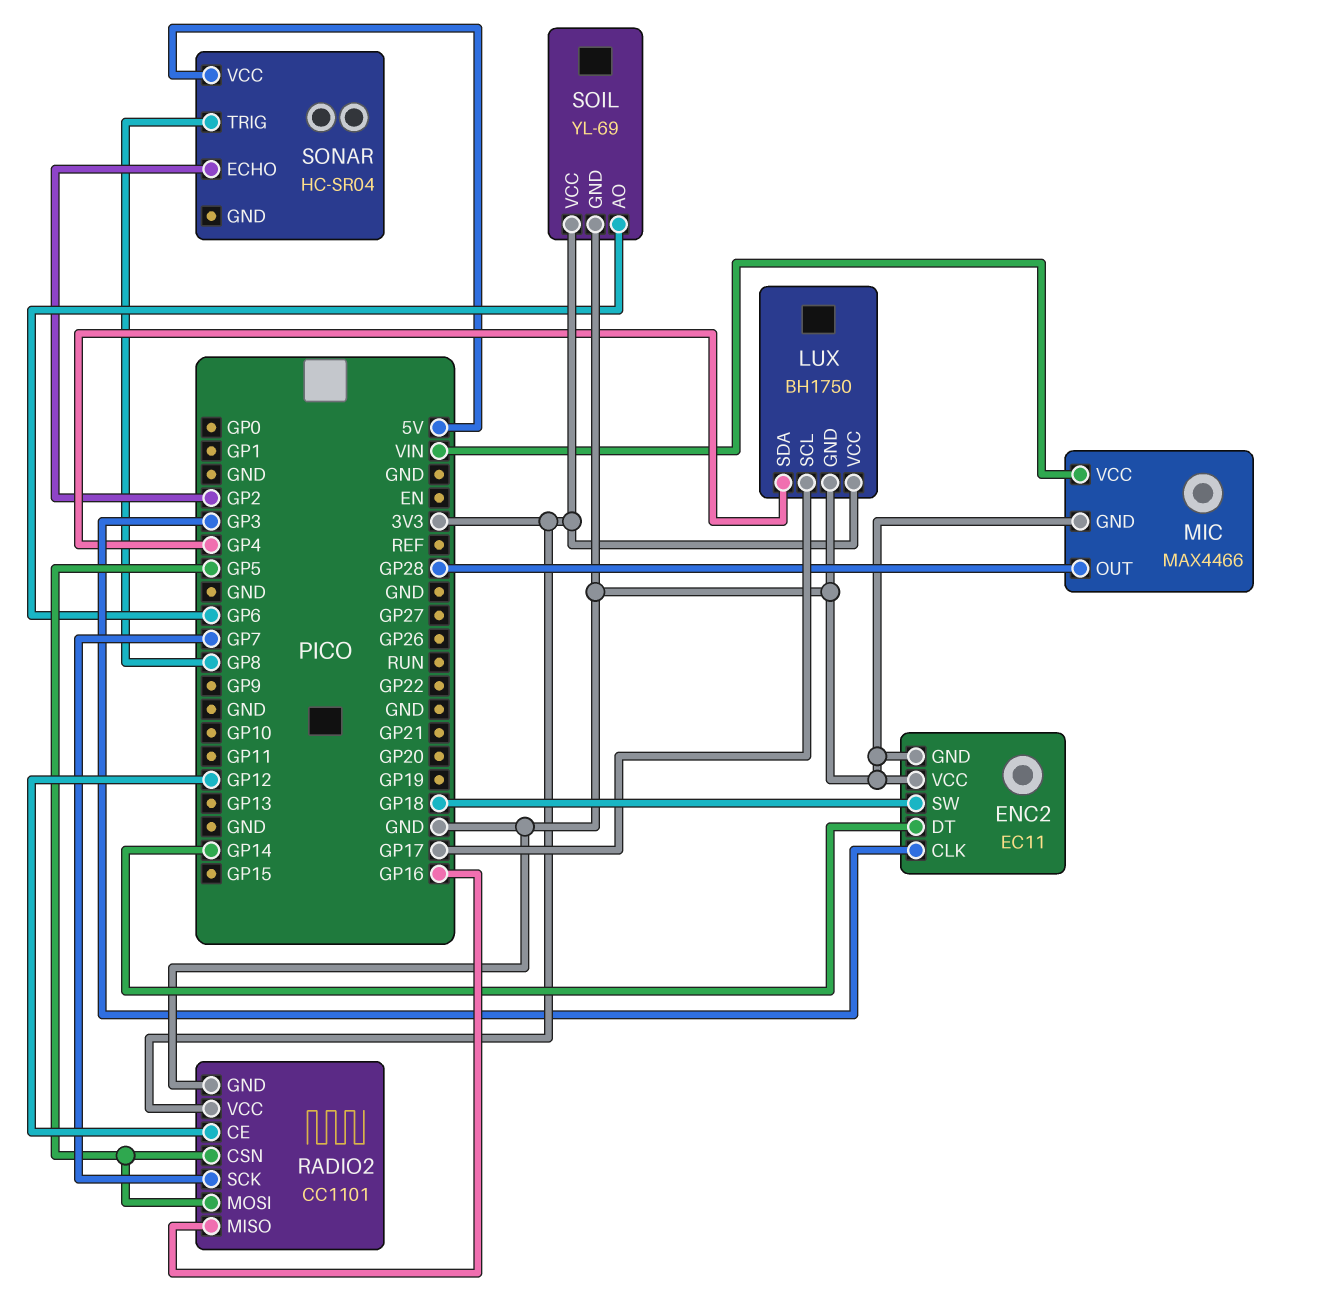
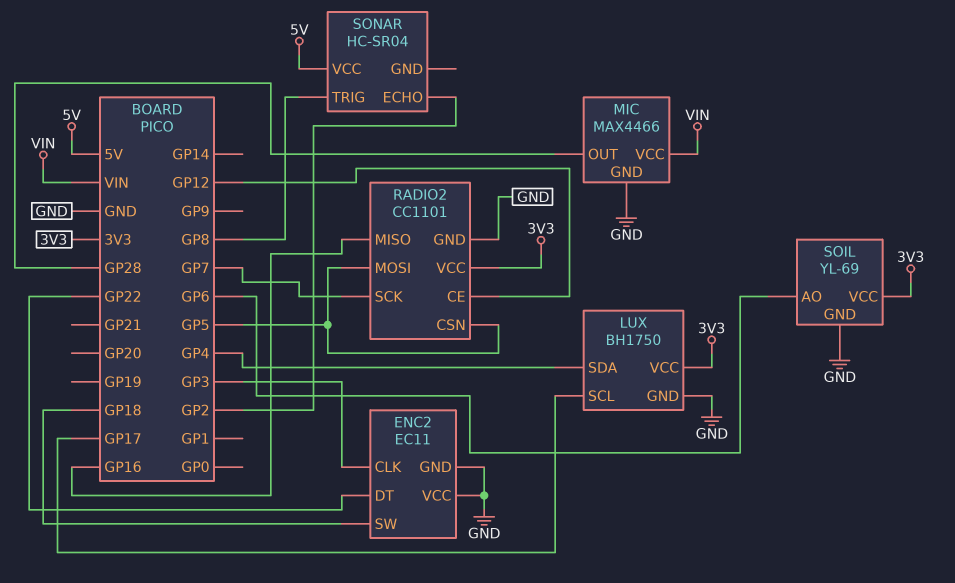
ENC2 pin DT: GP14 -> GP22

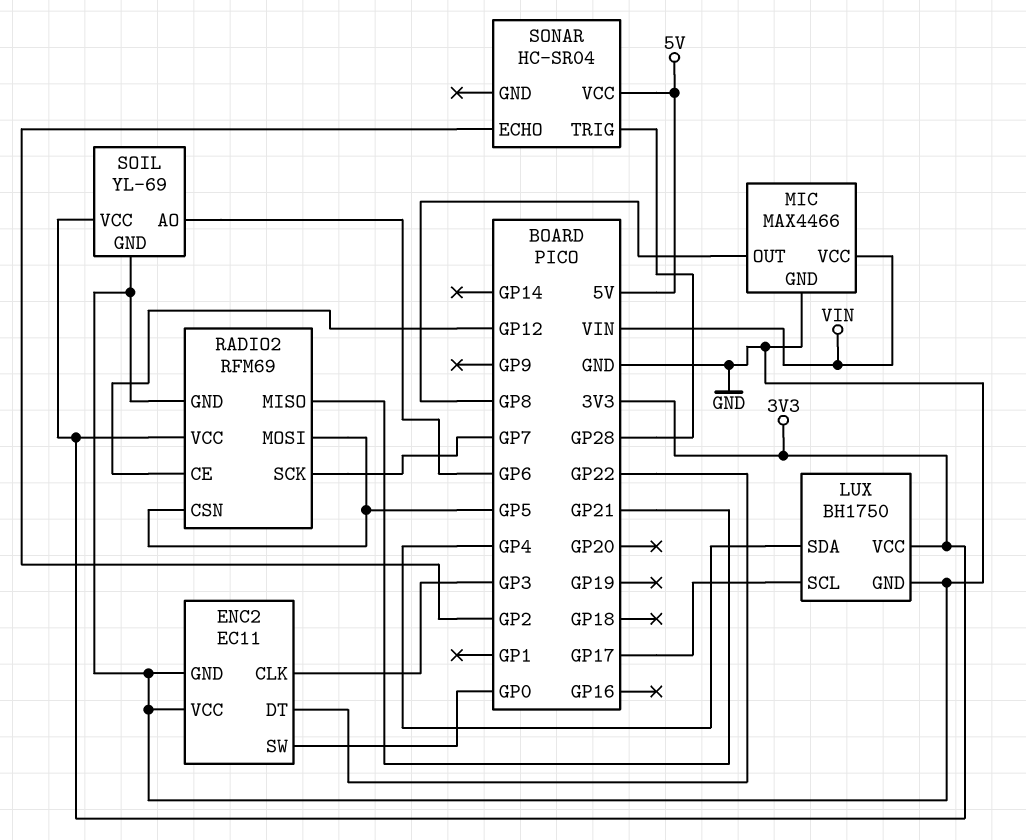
ENC2 pin SW: GP18 -> GP0
MIC pin OUT: GP28 -> GP8
RADIO2: CC1101 -> RFM69
RADIO2 pin MISO: GP16 -> GP21
SONAR pin TRIG: GP8 -> GP28

